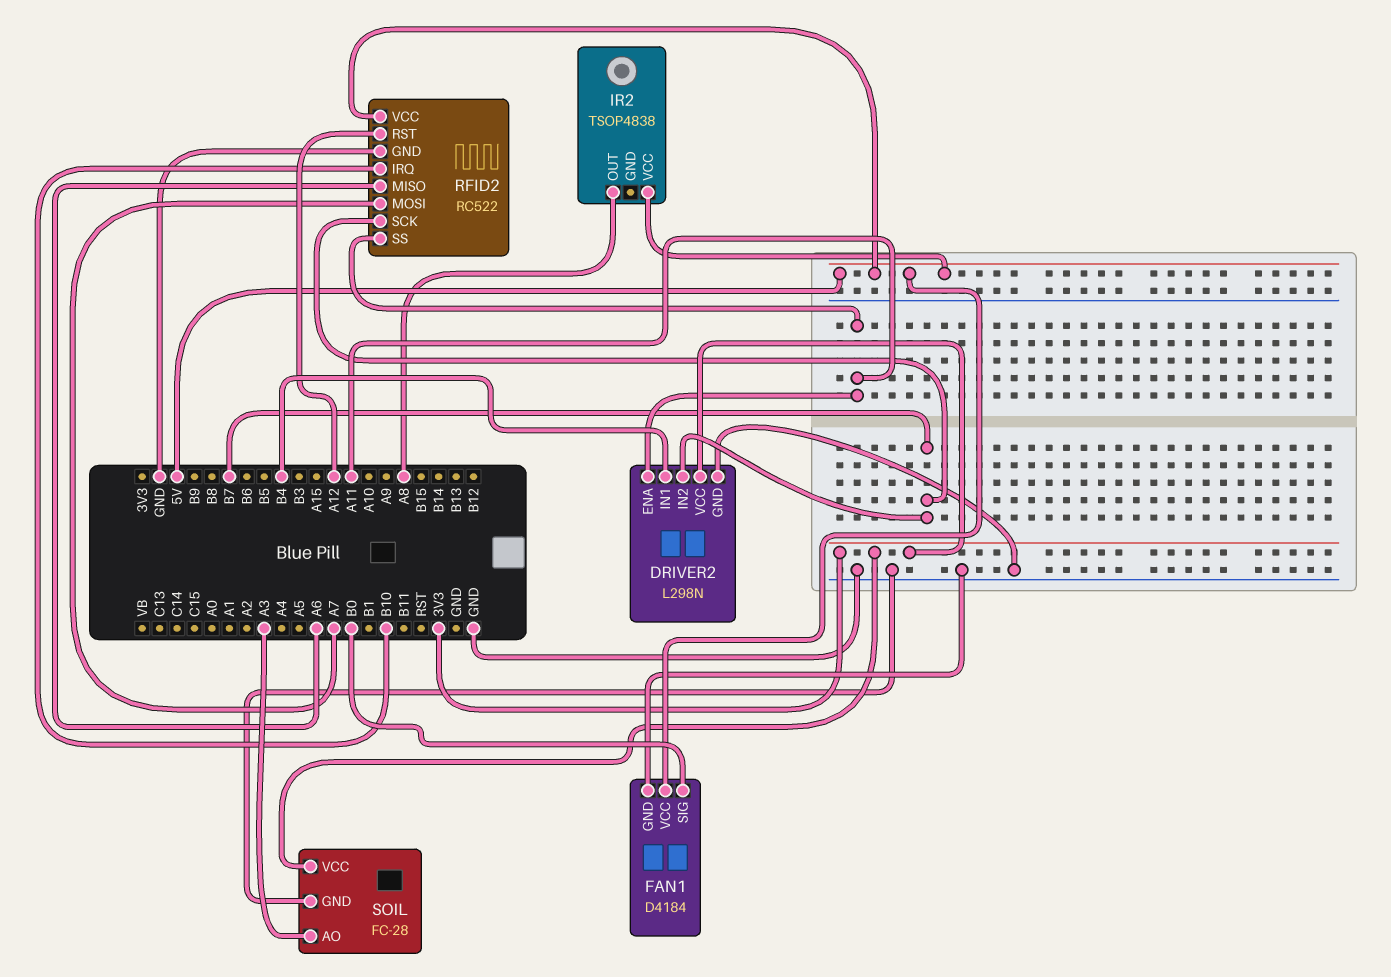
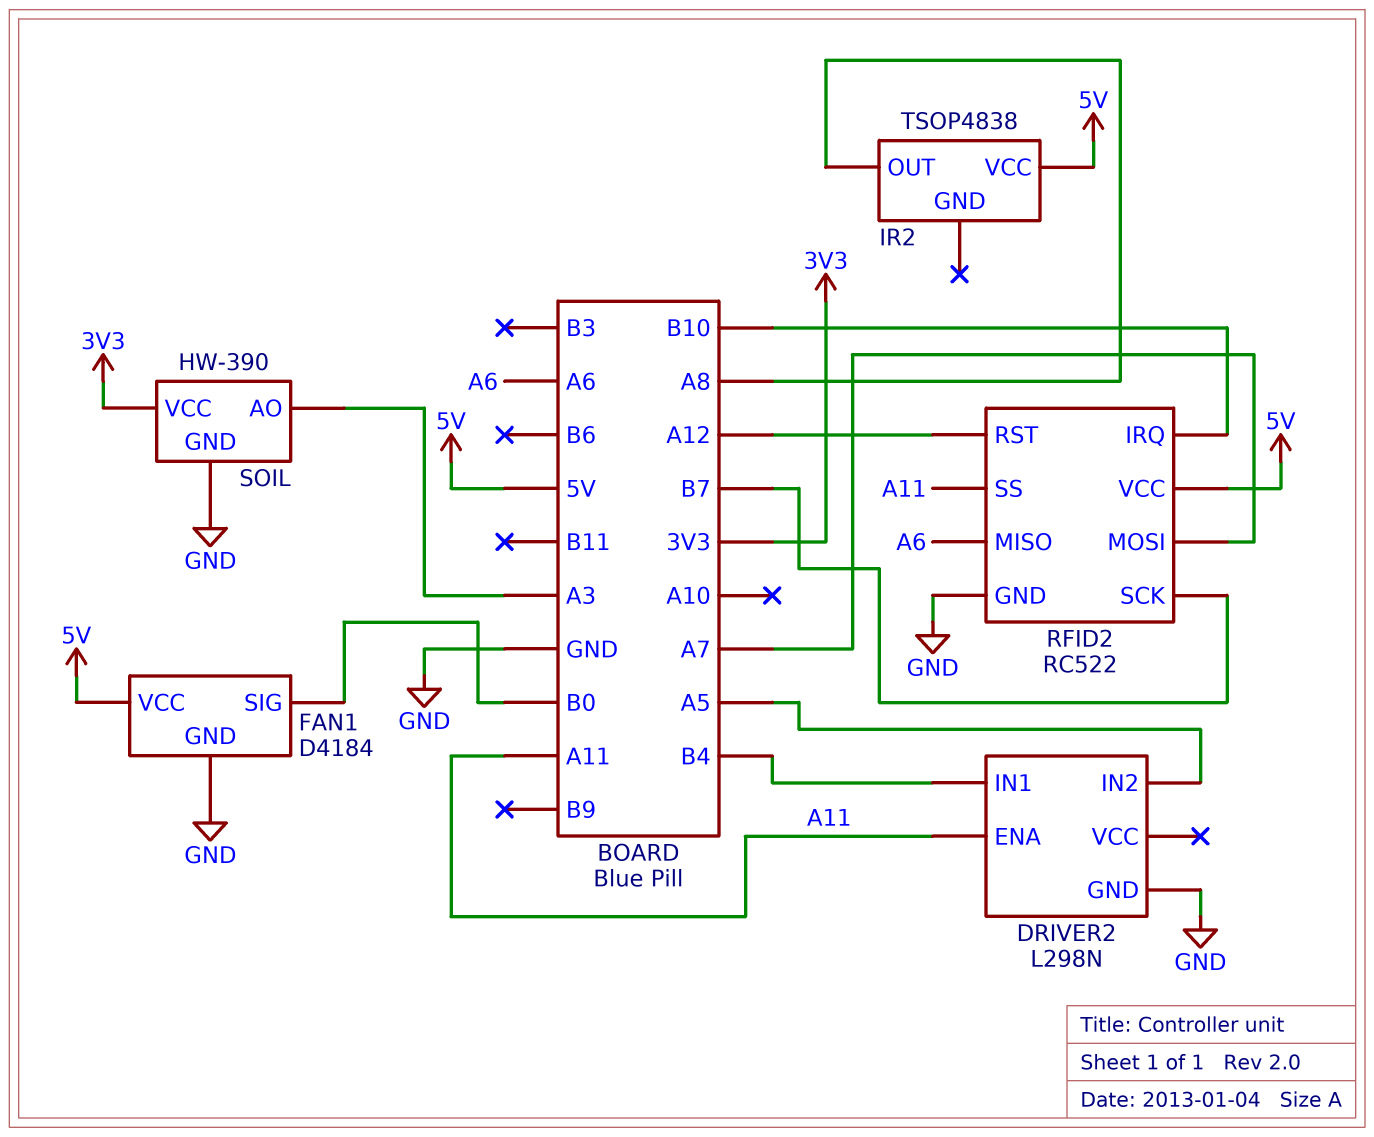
DRIVER2 pin IN2: B7 -> A5
DRIVER2 pin VCC: 3V3 -> none
SOIL: FC-28 -> HW-390

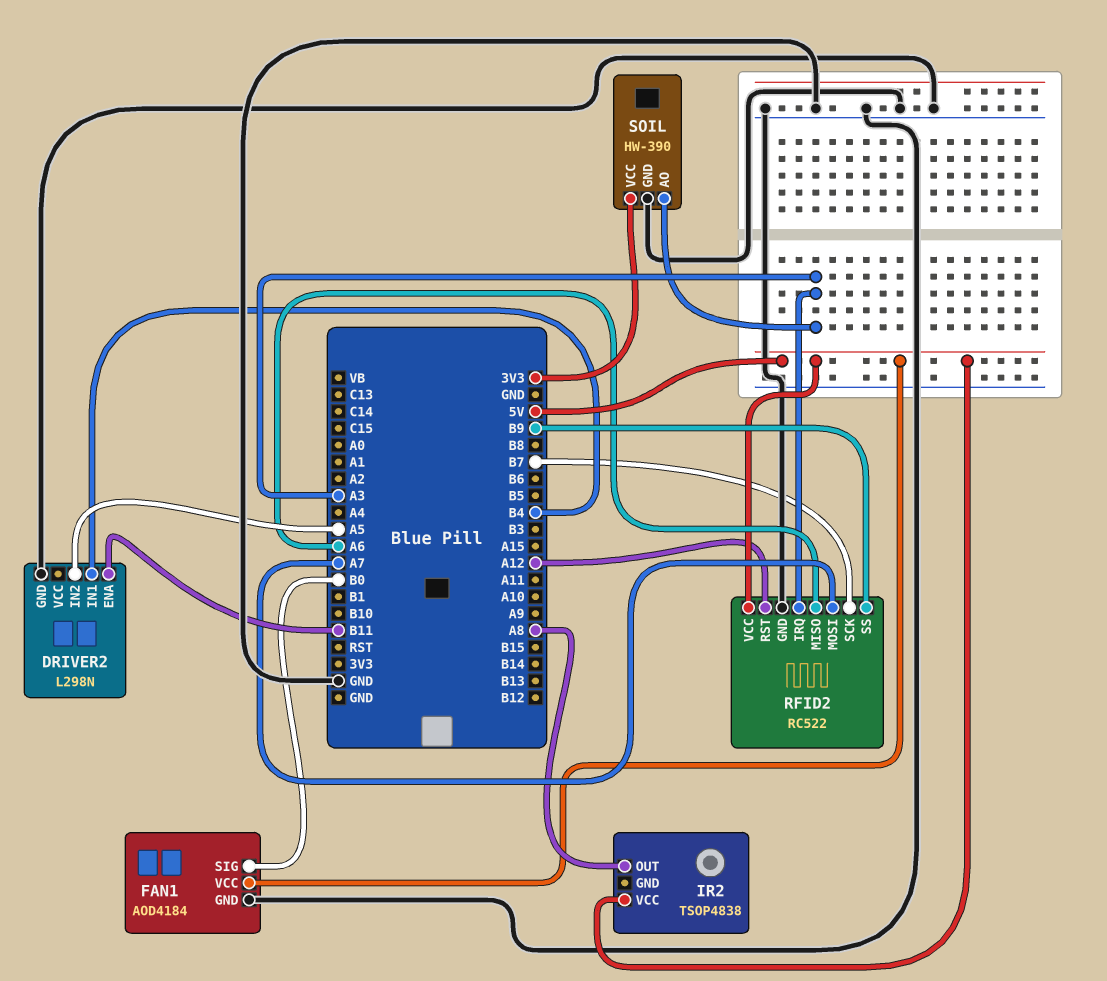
DRIVER2 pin ENA: A11 -> B11
FAN1: D4184 -> AOD4184
RFID2 pin IRQ: B10 -> A3
RFID2 pin SS: A11 -> B9

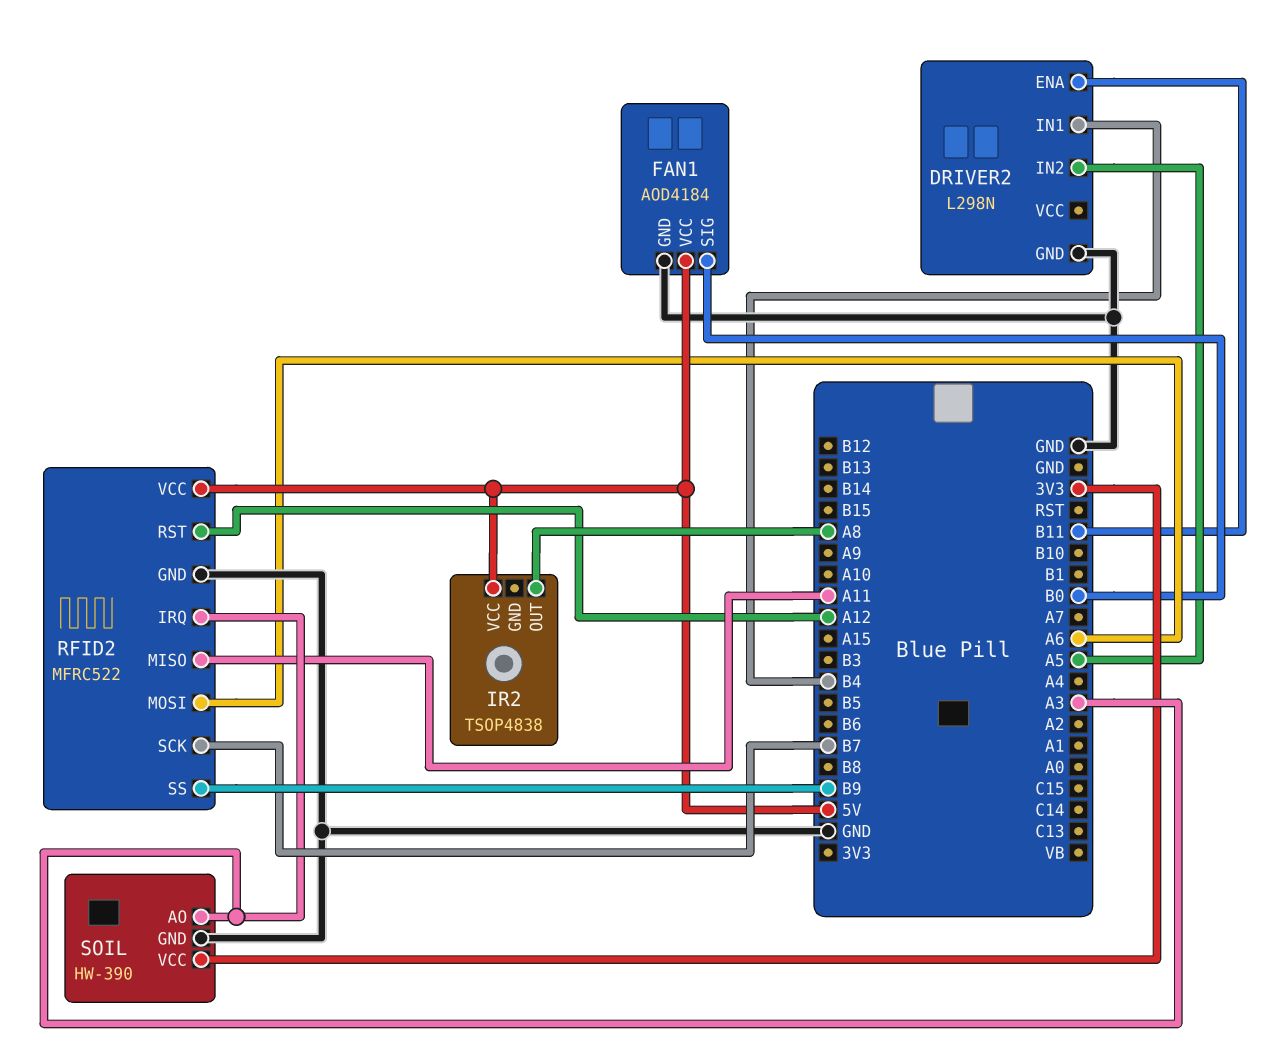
RFID2: RC522 -> MFRC522
RFID2 pin MISO: A6 -> A11
RFID2 pin MOSI: A7 -> A6

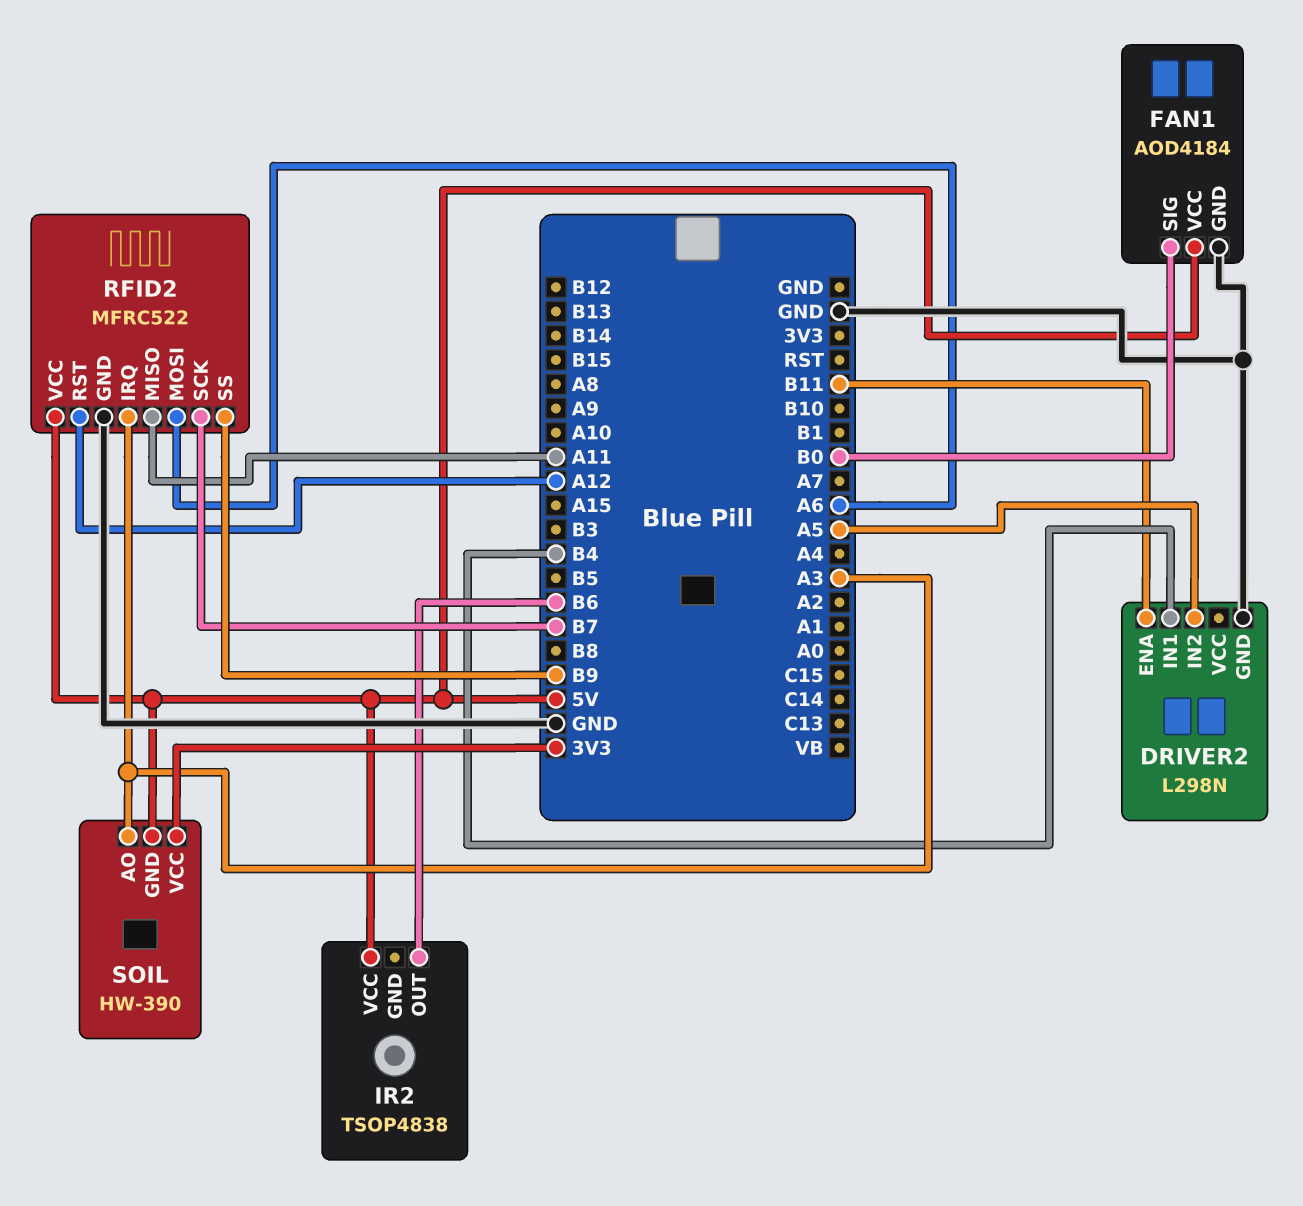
IR2 pin OUT: A8 -> B6
SOIL pin GND: GND -> 5V

